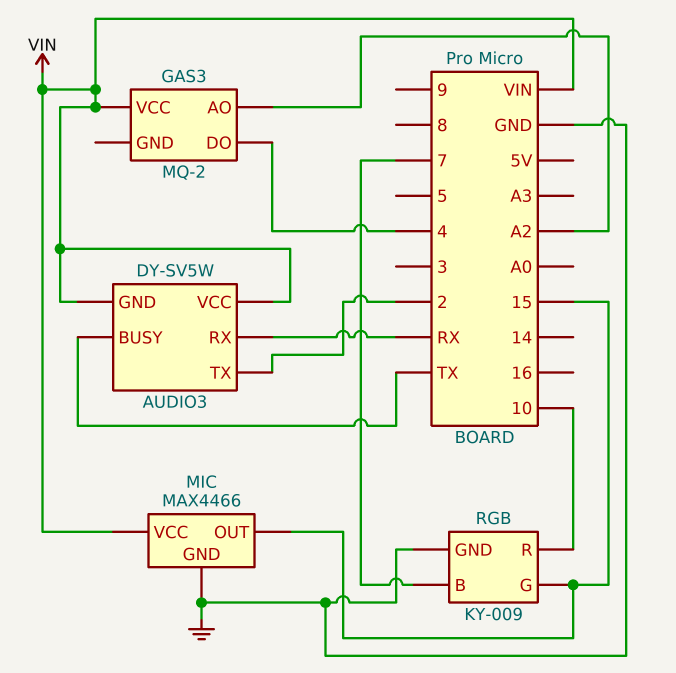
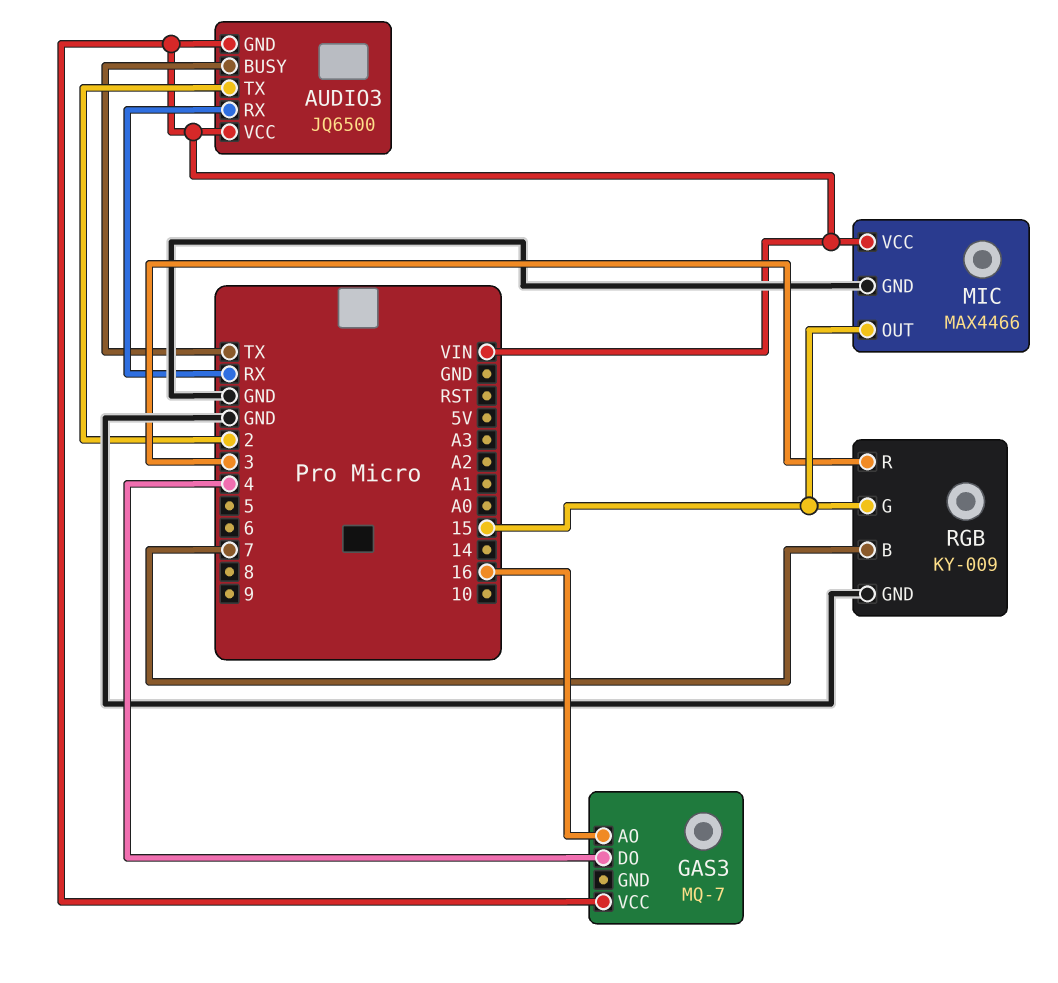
AUDIO3: DY-SV5W -> JQ6500
GAS3: MQ-2 -> MQ-7
GAS3 pin AO: A2 -> 16
RGB pin R: 10 -> 3

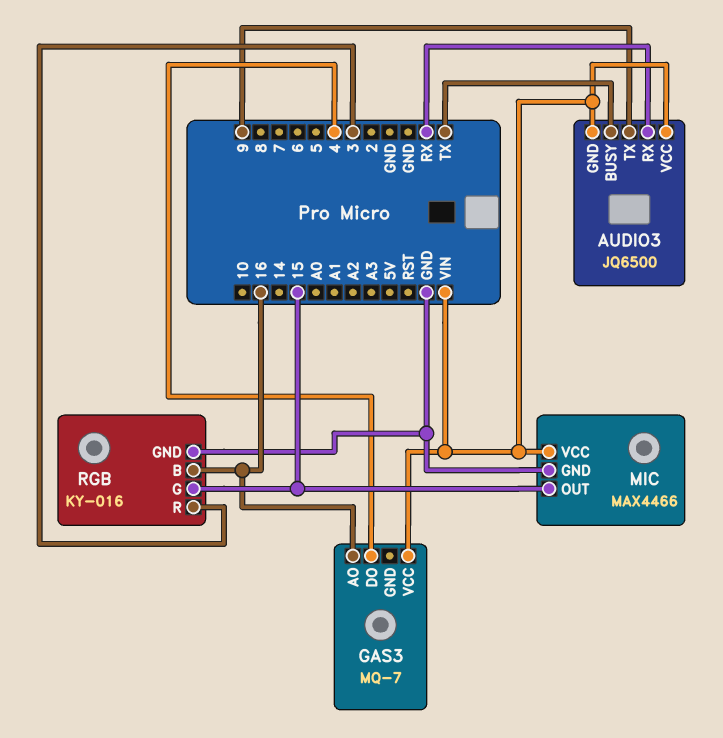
AUDIO3 pin TX: 2 -> 9
RGB: KY-009 -> KY-016
RGB pin B: 7 -> 16

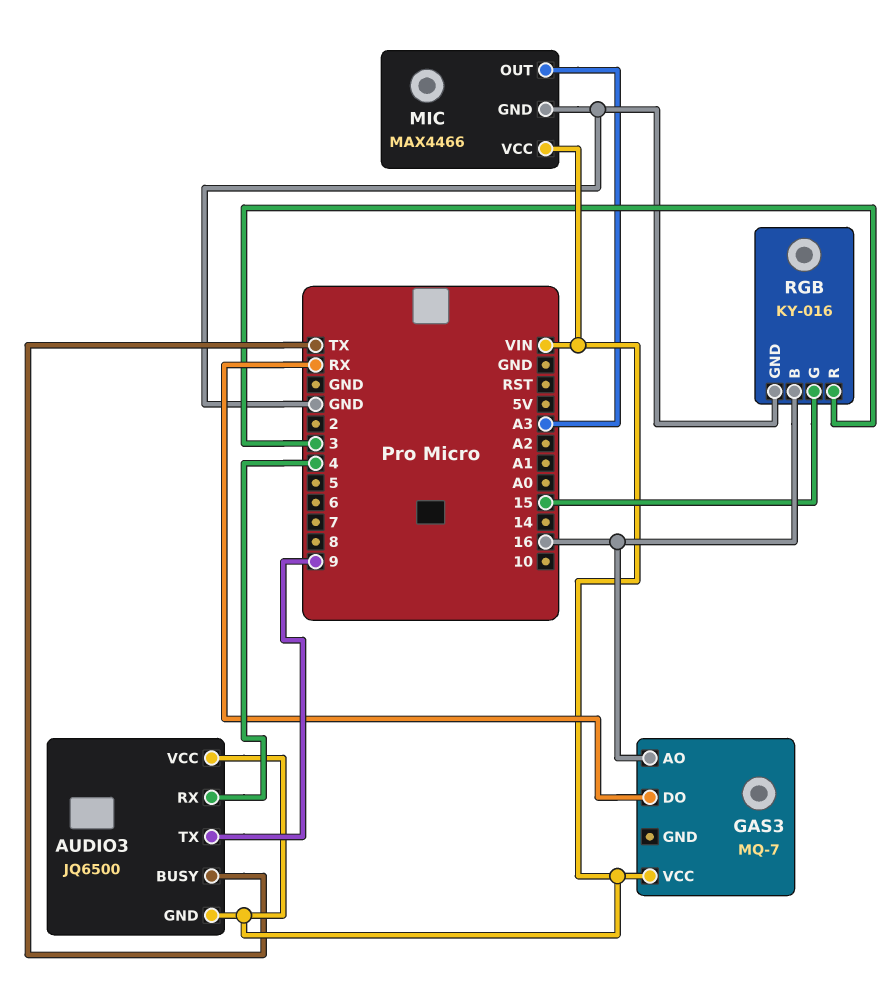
AUDIO3 pin RX: RX -> 4
GAS3 pin DO: 4 -> RX
MIC pin OUT: 15 -> A3

